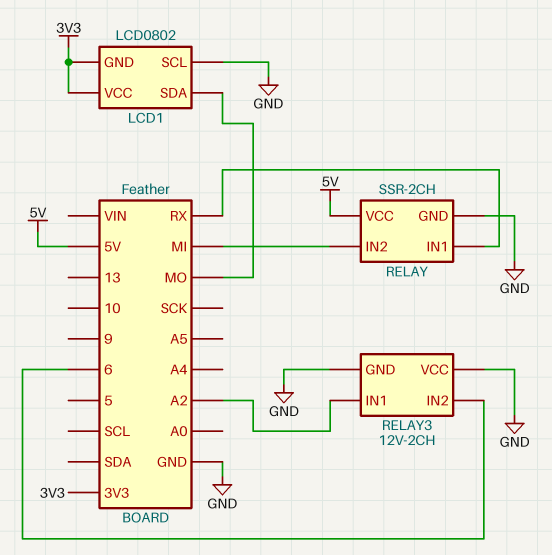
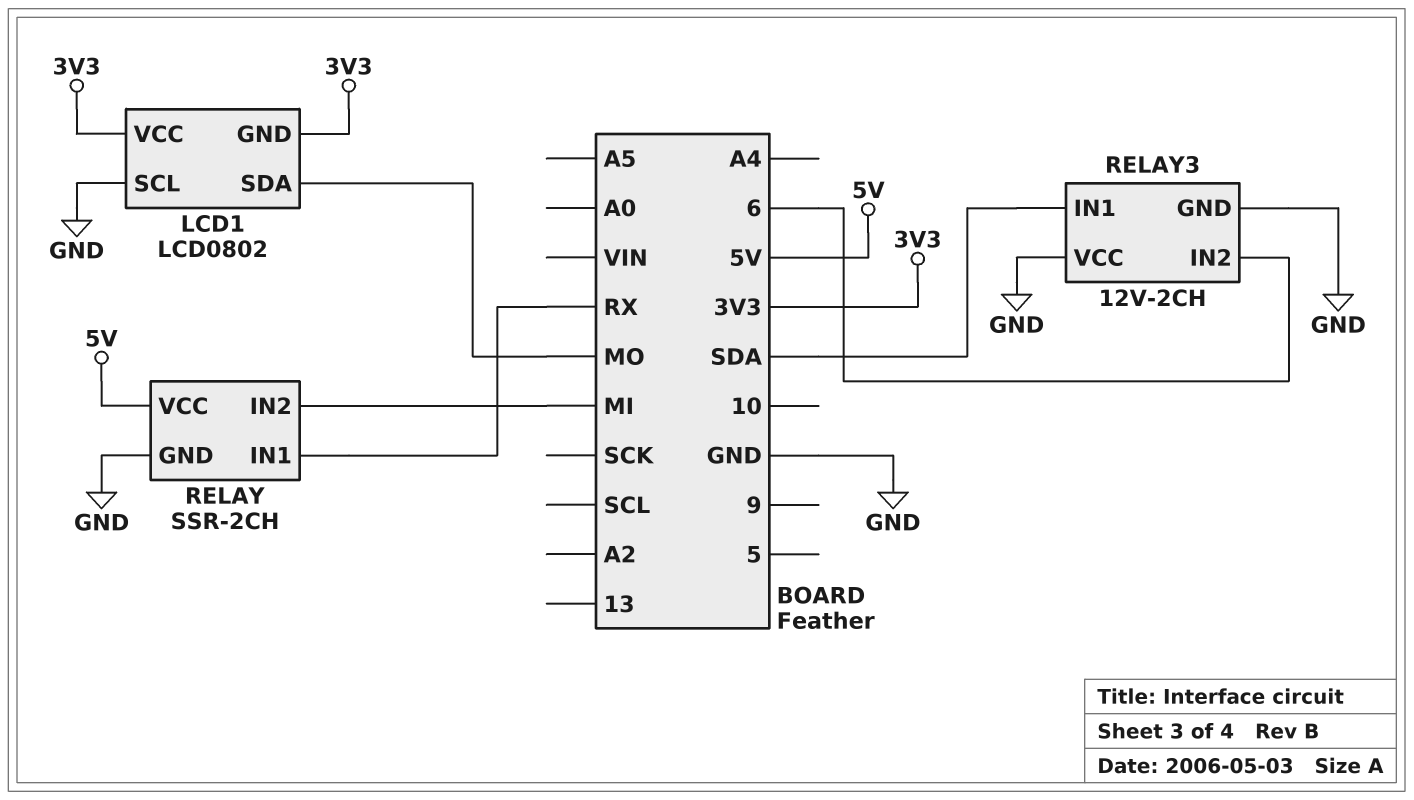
RELAY3 pin IN1: A2 -> SDA

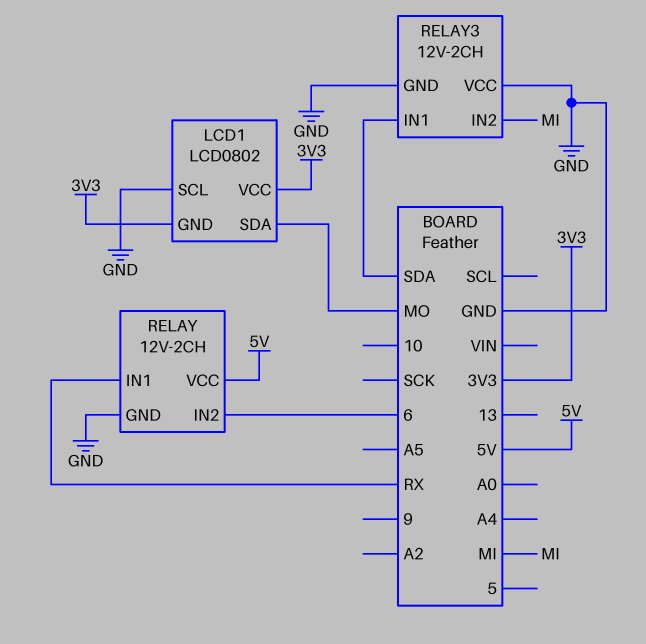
RELAY: SSR-2CH -> 12V-2CH
RELAY pin IN2: MI -> 6
RELAY3 pin IN2: 6 -> MI

